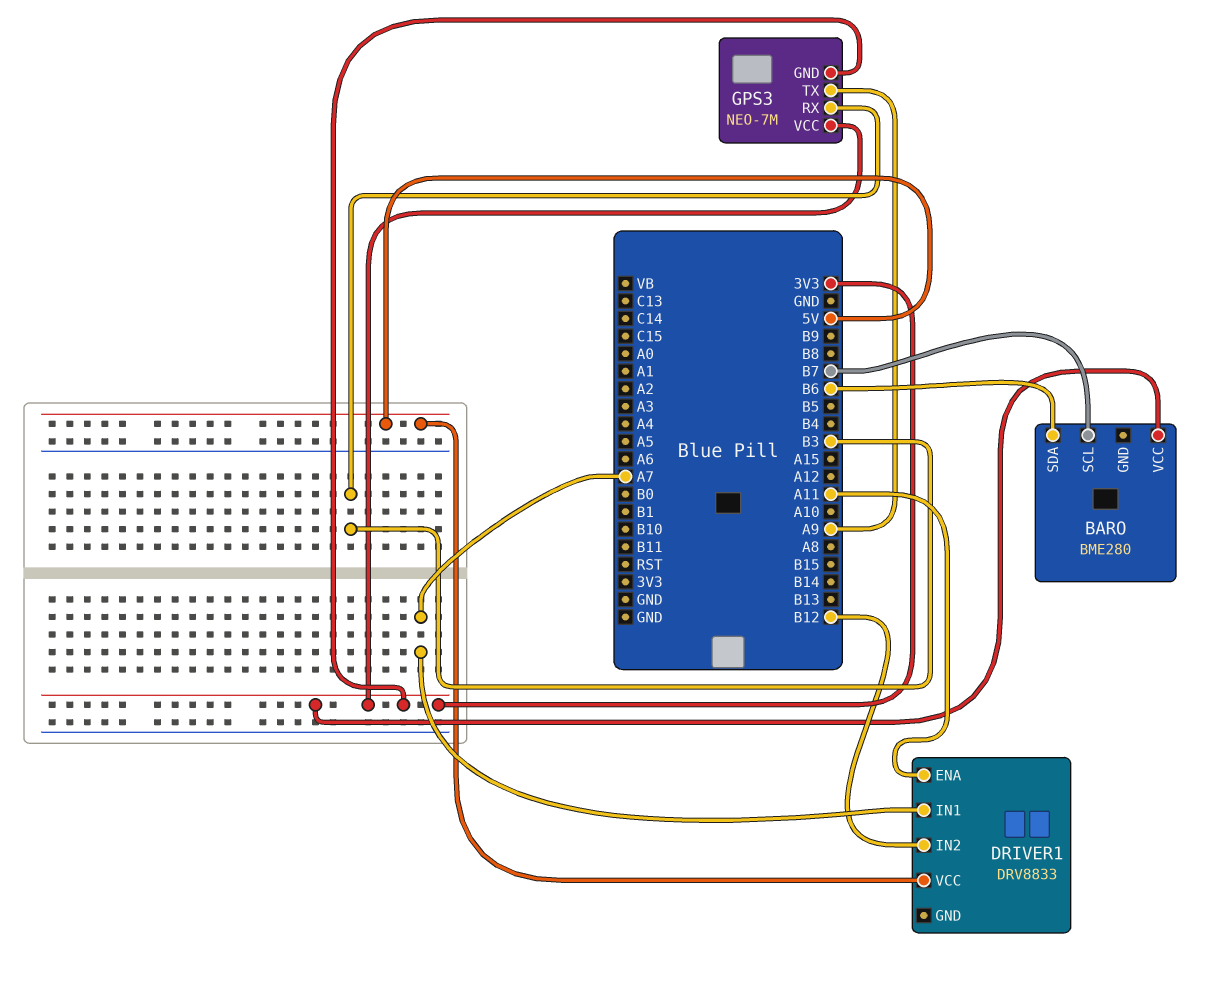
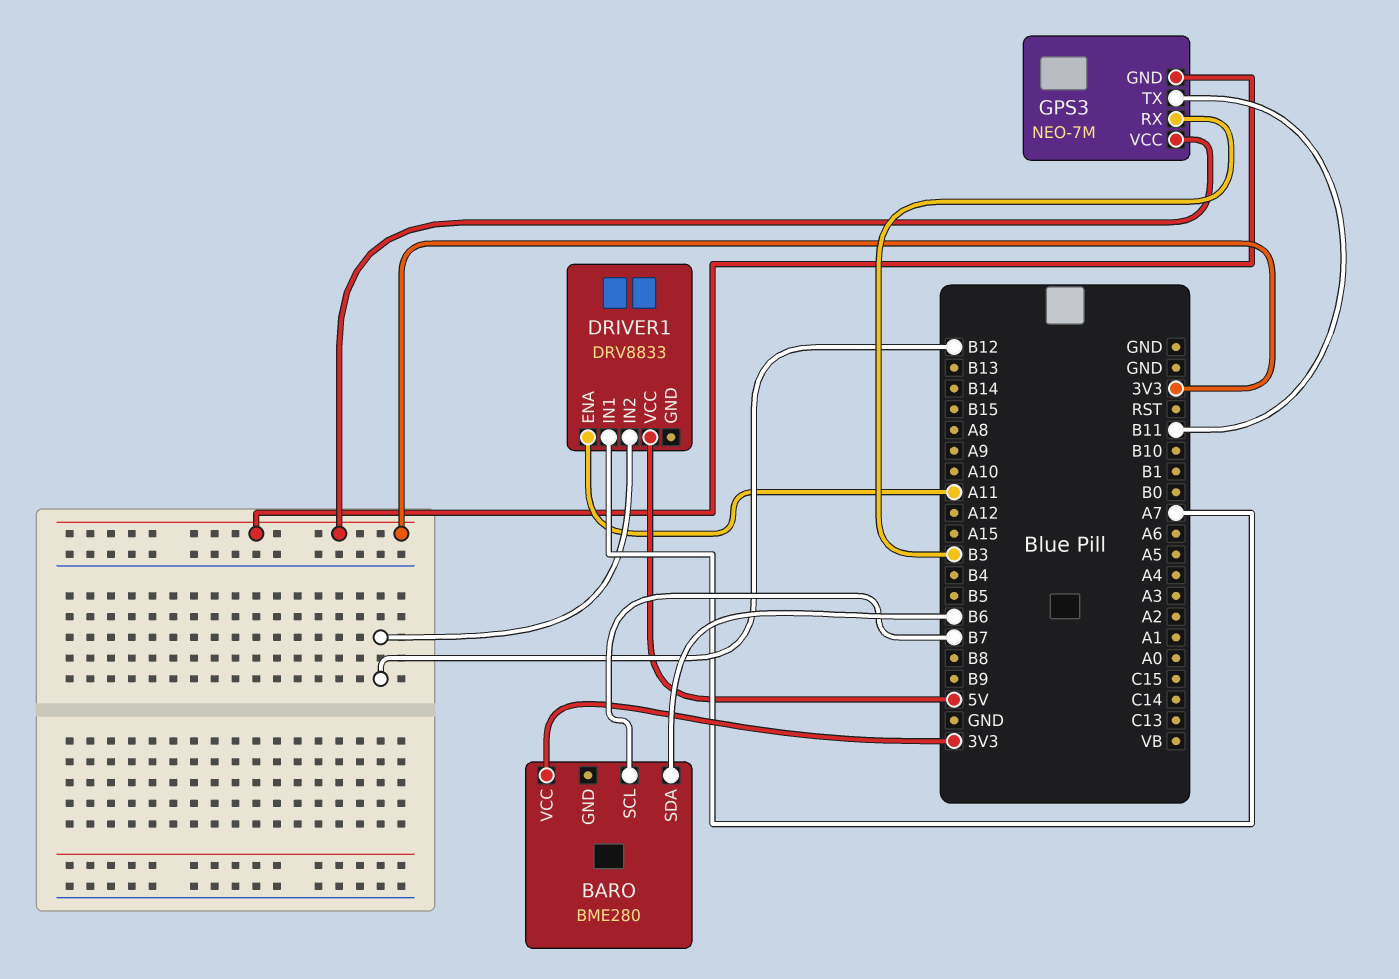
GPS3 pin TX: A9 -> B11

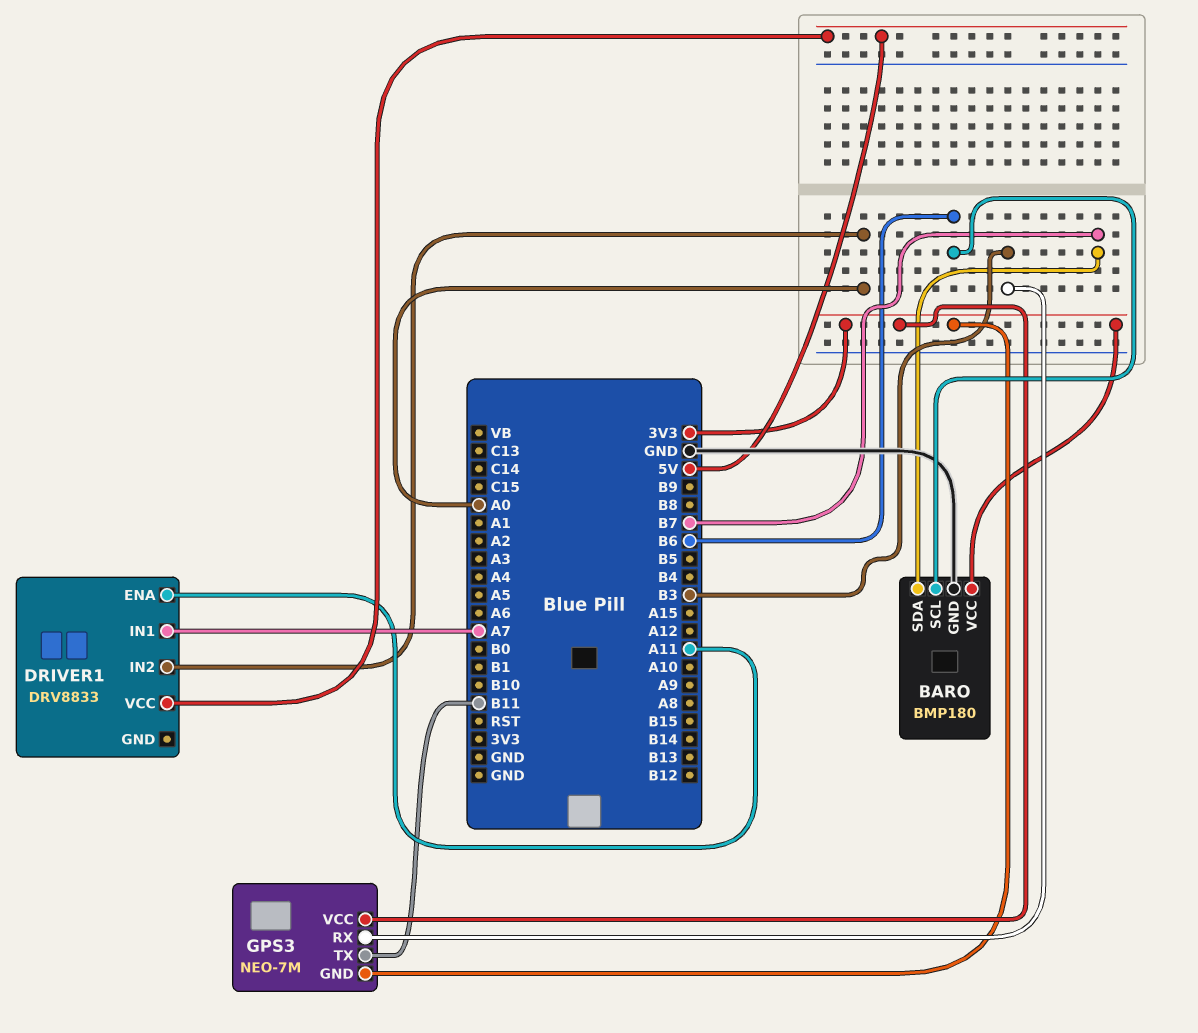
BARO: BME280 -> BMP180
BARO pin GND: none -> GND
BARO pin SCL: B7 -> B6
BARO pin SDA: B6 -> B7
DRIVER1 pin IN2: B12 -> A0

